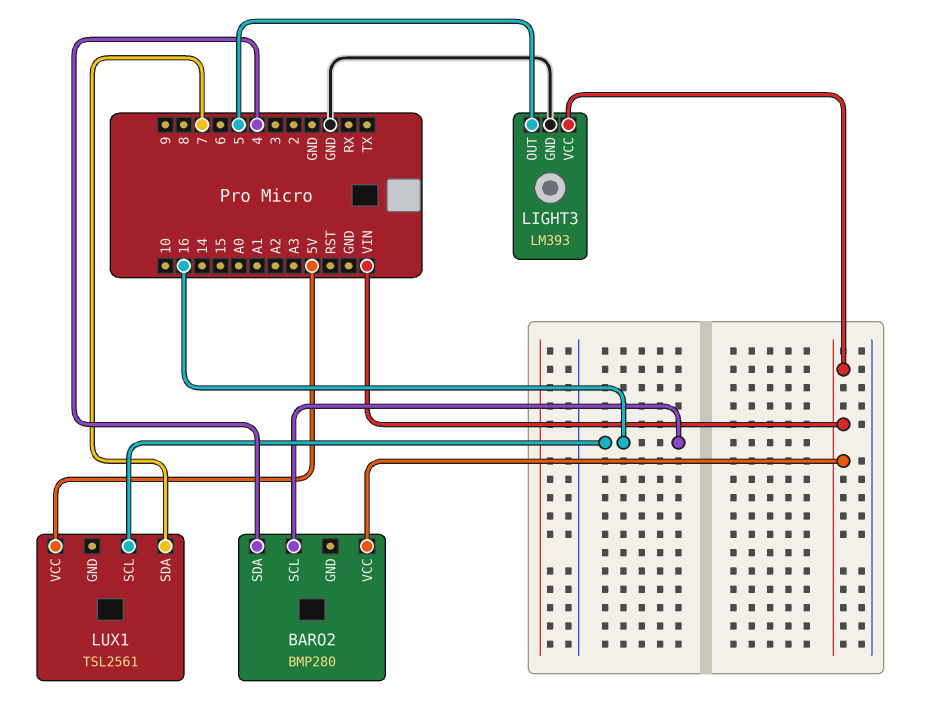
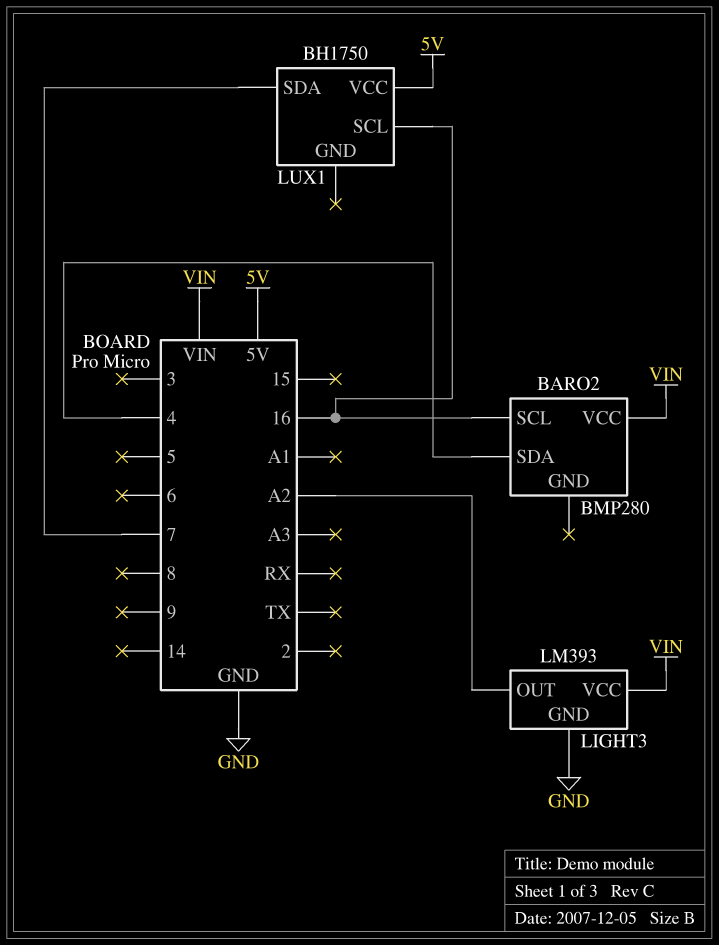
LIGHT3 pin OUT: 5 -> A2
LUX1: TSL2561 -> BH1750

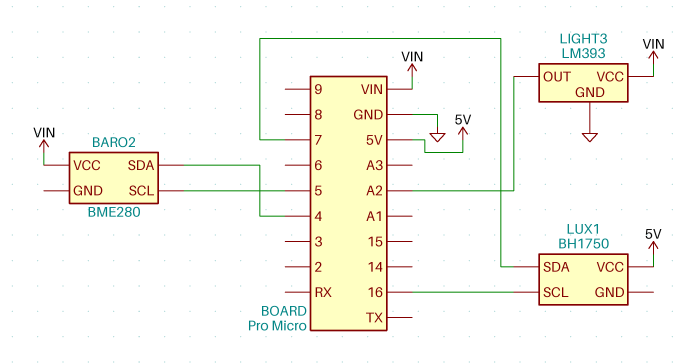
BARO2: BMP280 -> BME280
BARO2 pin SCL: 16 -> 5

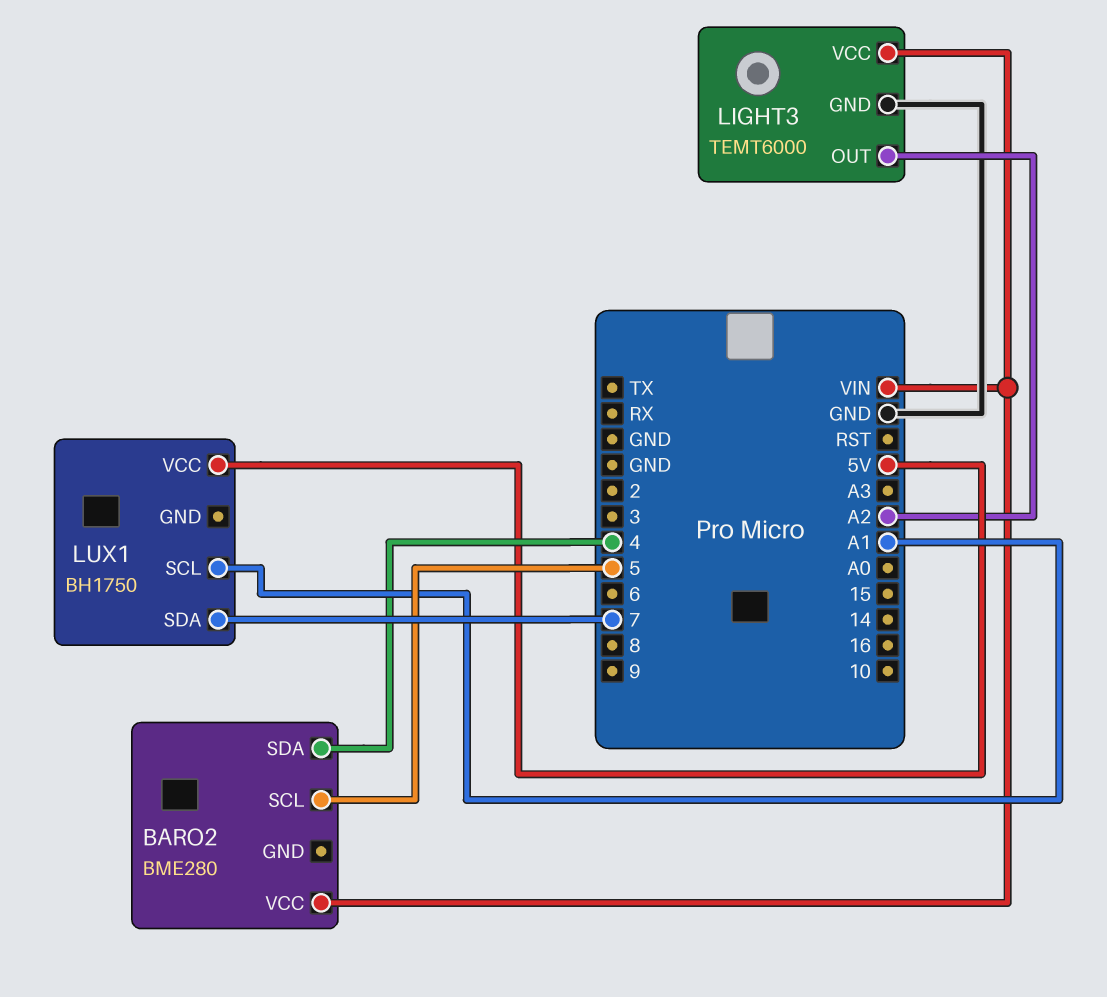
LIGHT3: LM393 -> TEMT6000
LUX1 pin SCL: 16 -> A1

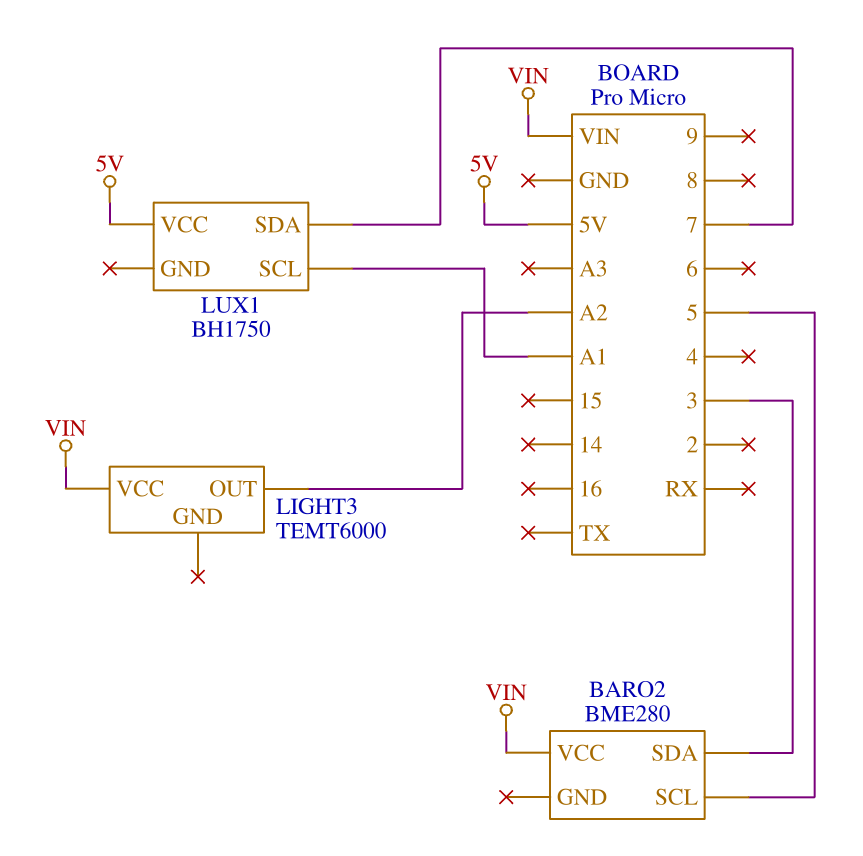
BARO2 pin SDA: 4 -> 3
LIGHT3 pin GND: GND -> none

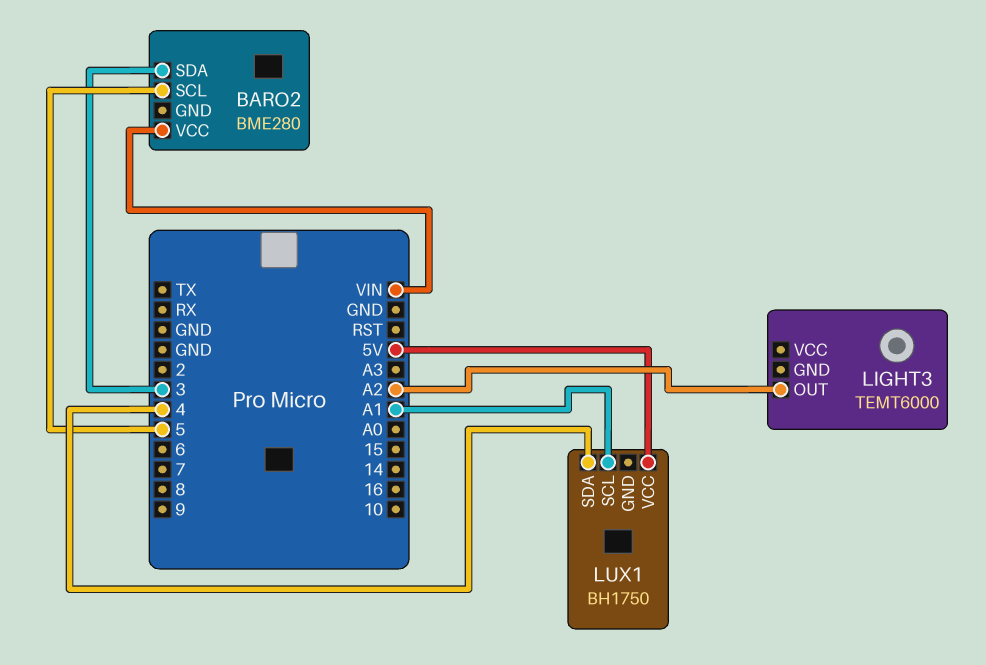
LIGHT3 pin VCC: VIN -> none
LUX1 pin SDA: 7 -> 4

